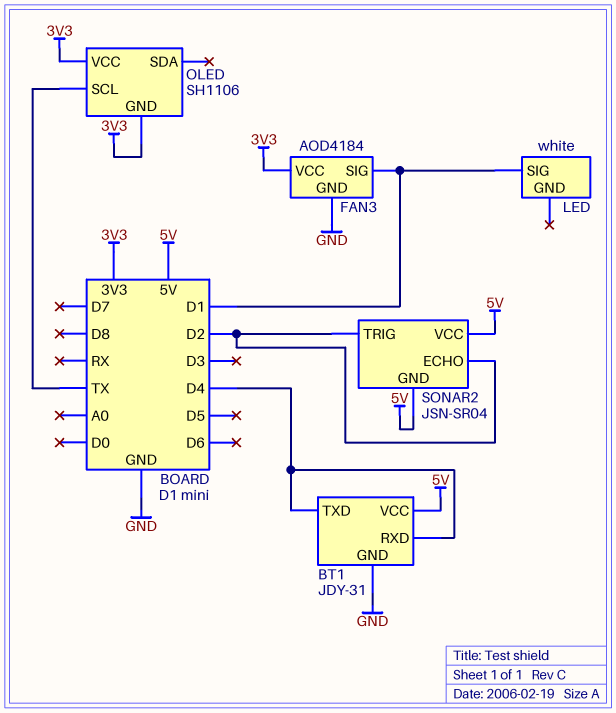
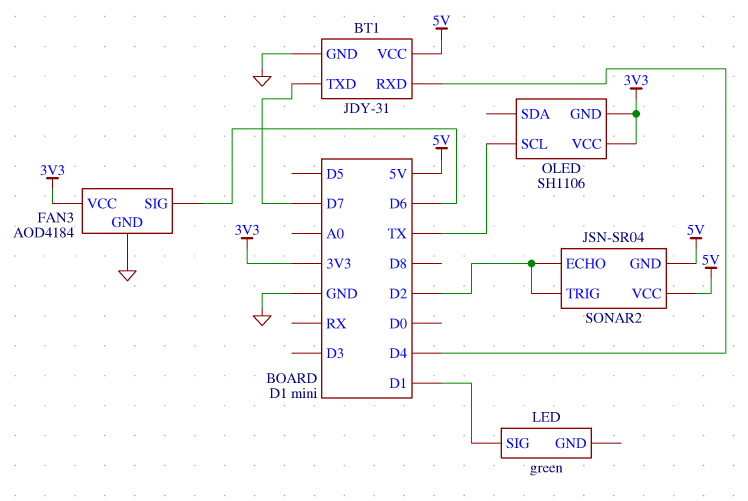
BT1 pin TXD: D4 -> D7
FAN3 pin SIG: D1 -> D6
LED: white -> green

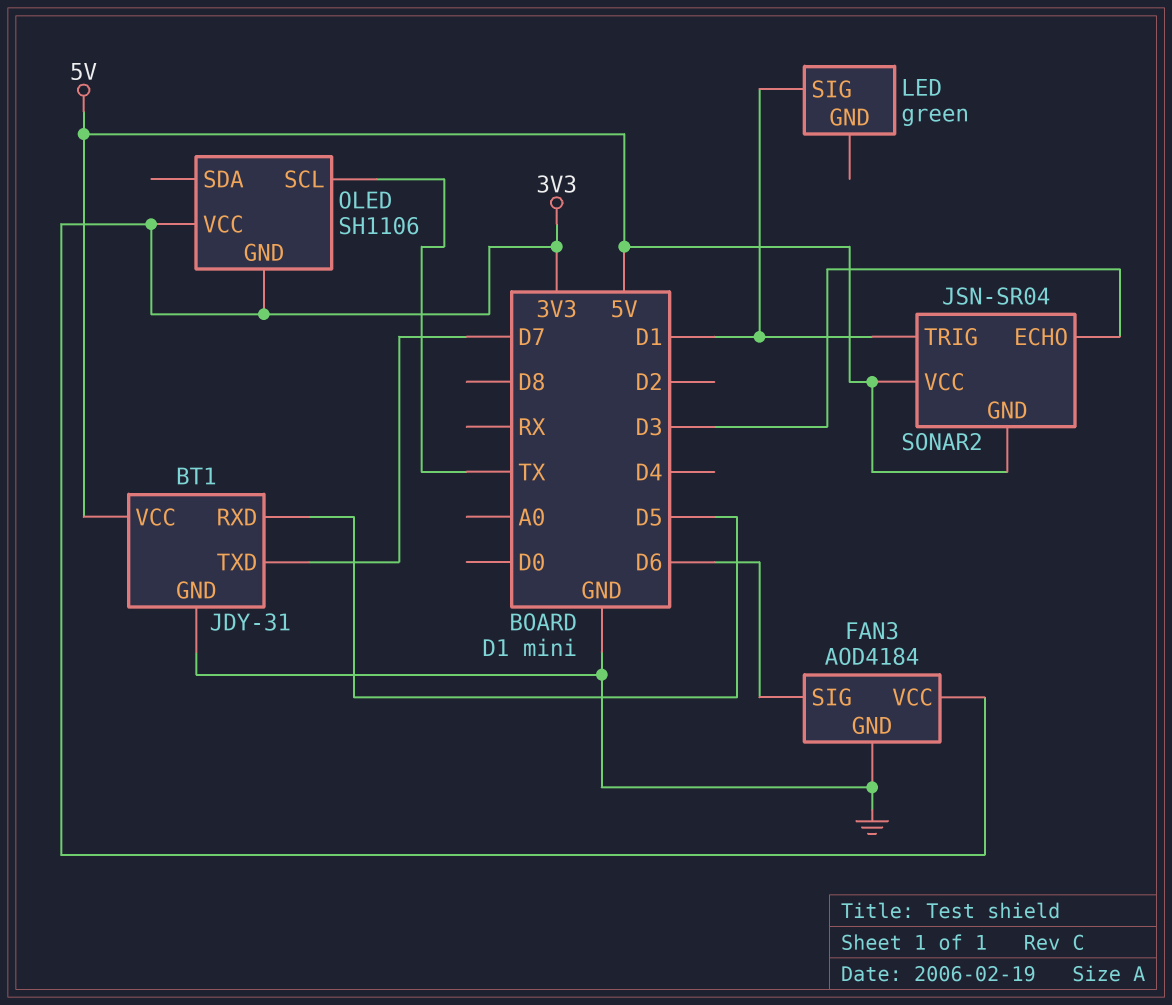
BT1 pin RXD: D4 -> D5
SONAR2 pin ECHO: D2 -> D3
SONAR2 pin TRIG: D2 -> D1

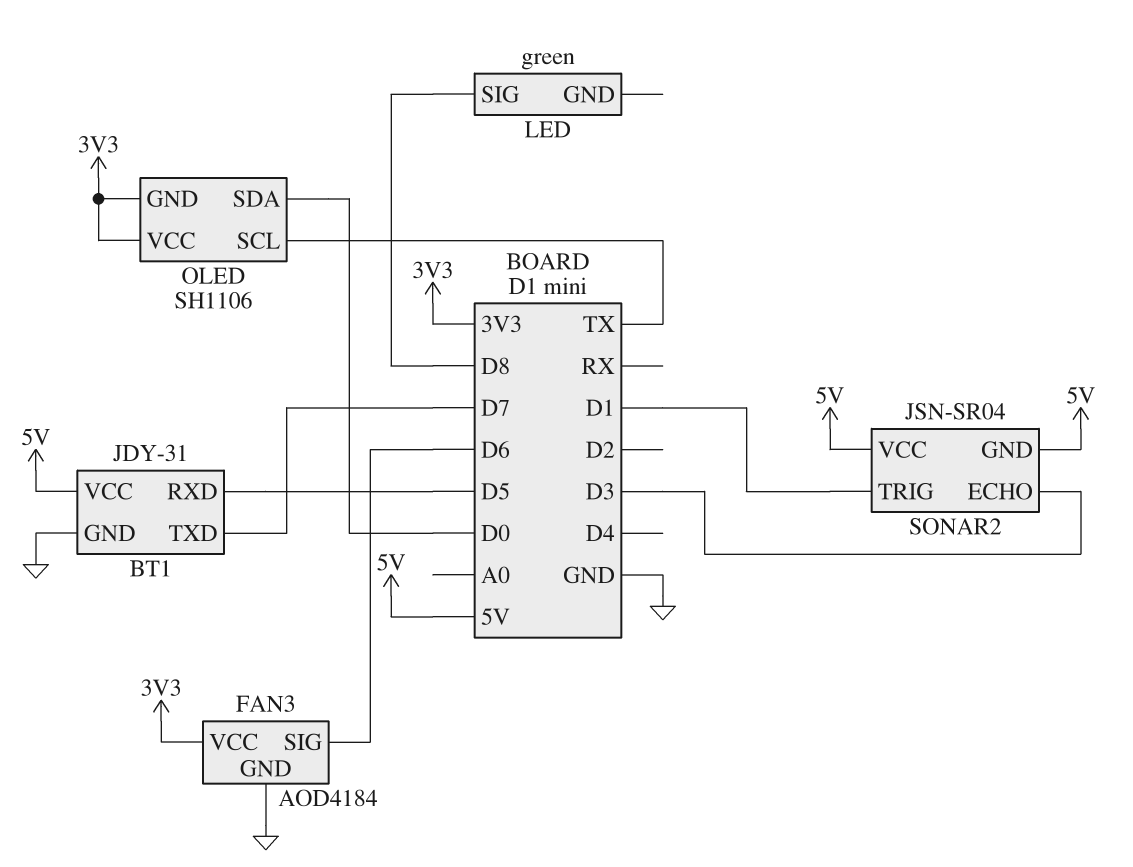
LED pin SIG: D1 -> D8
OLED pin SDA: none -> D0

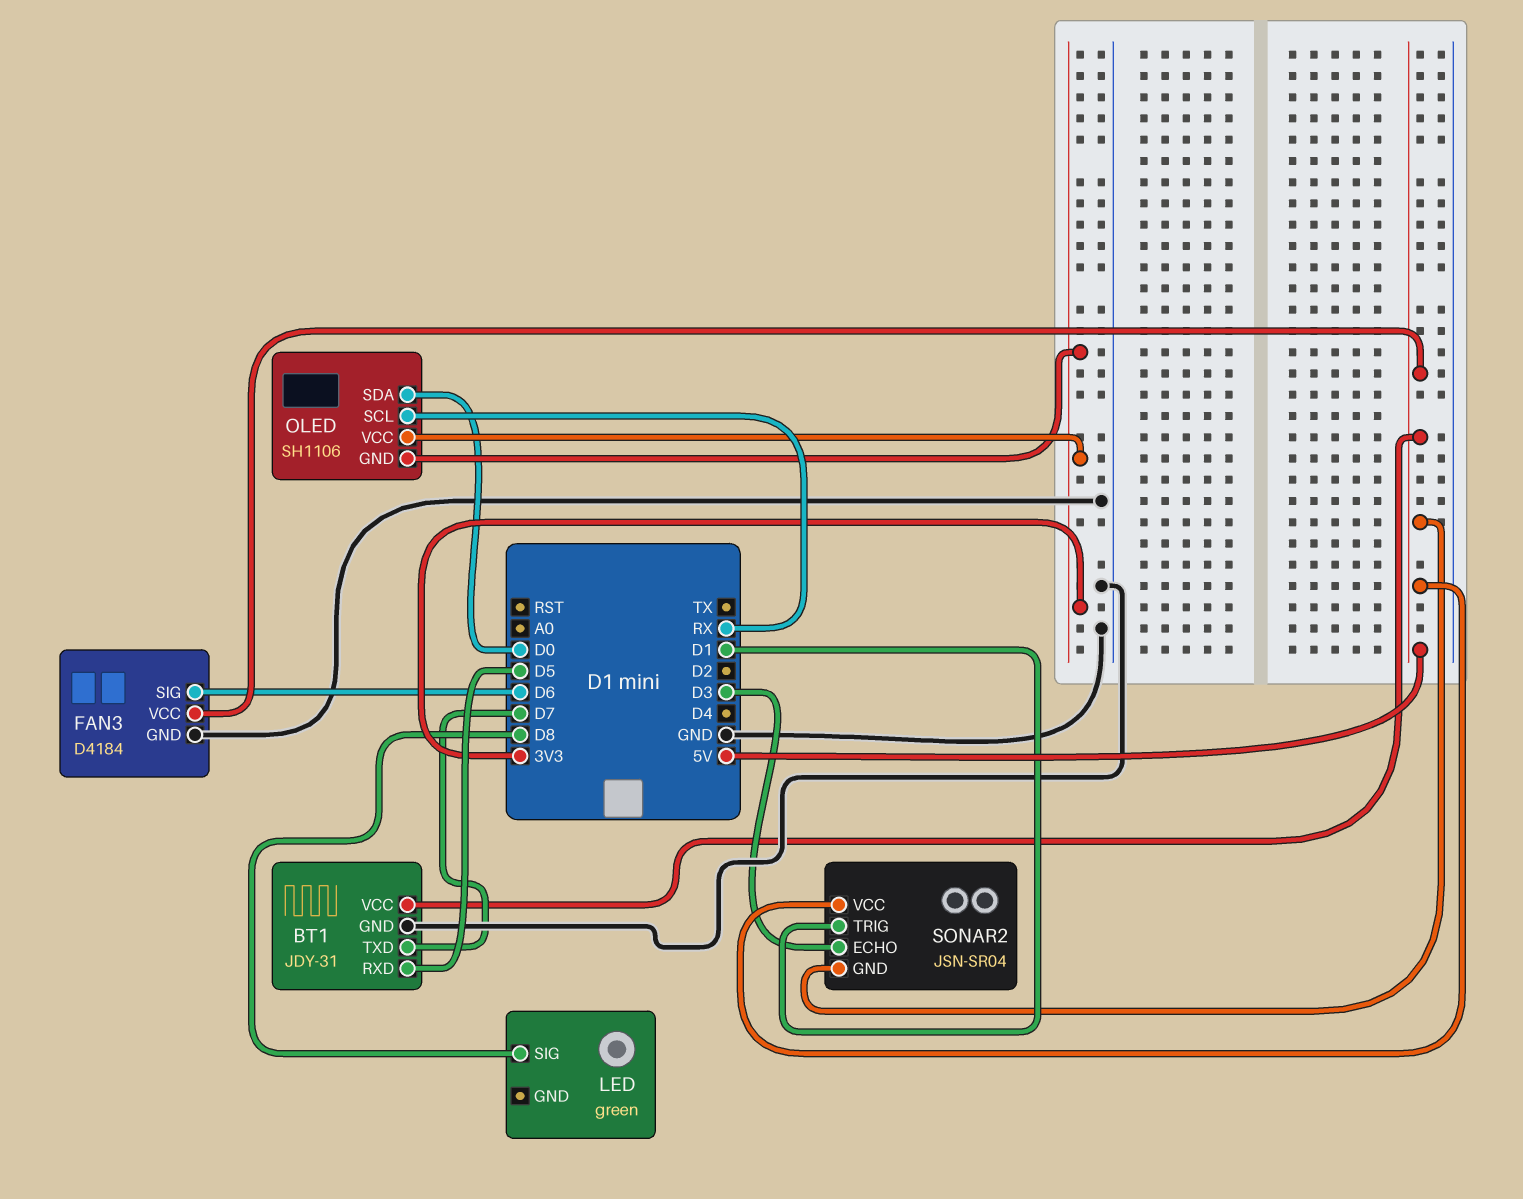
FAN3: AOD4184 -> D4184
FAN3 pin VCC: 3V3 -> 5V
OLED pin SCL: TX -> RX

